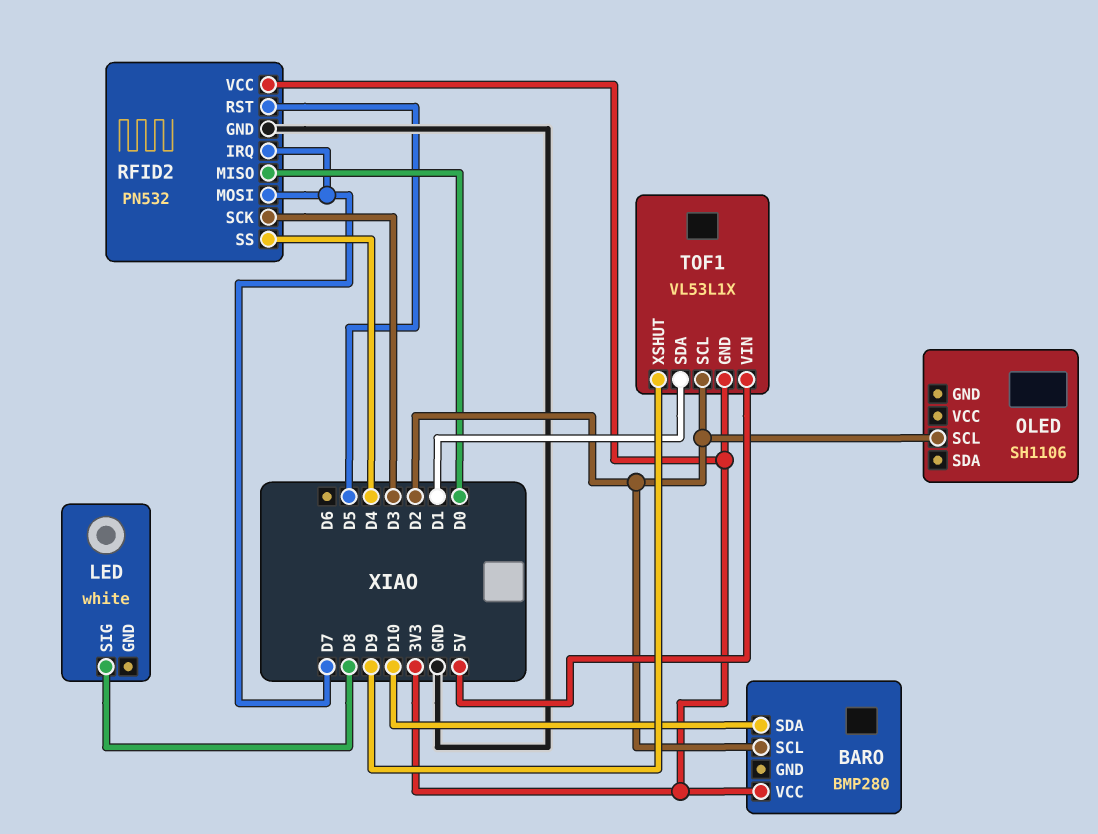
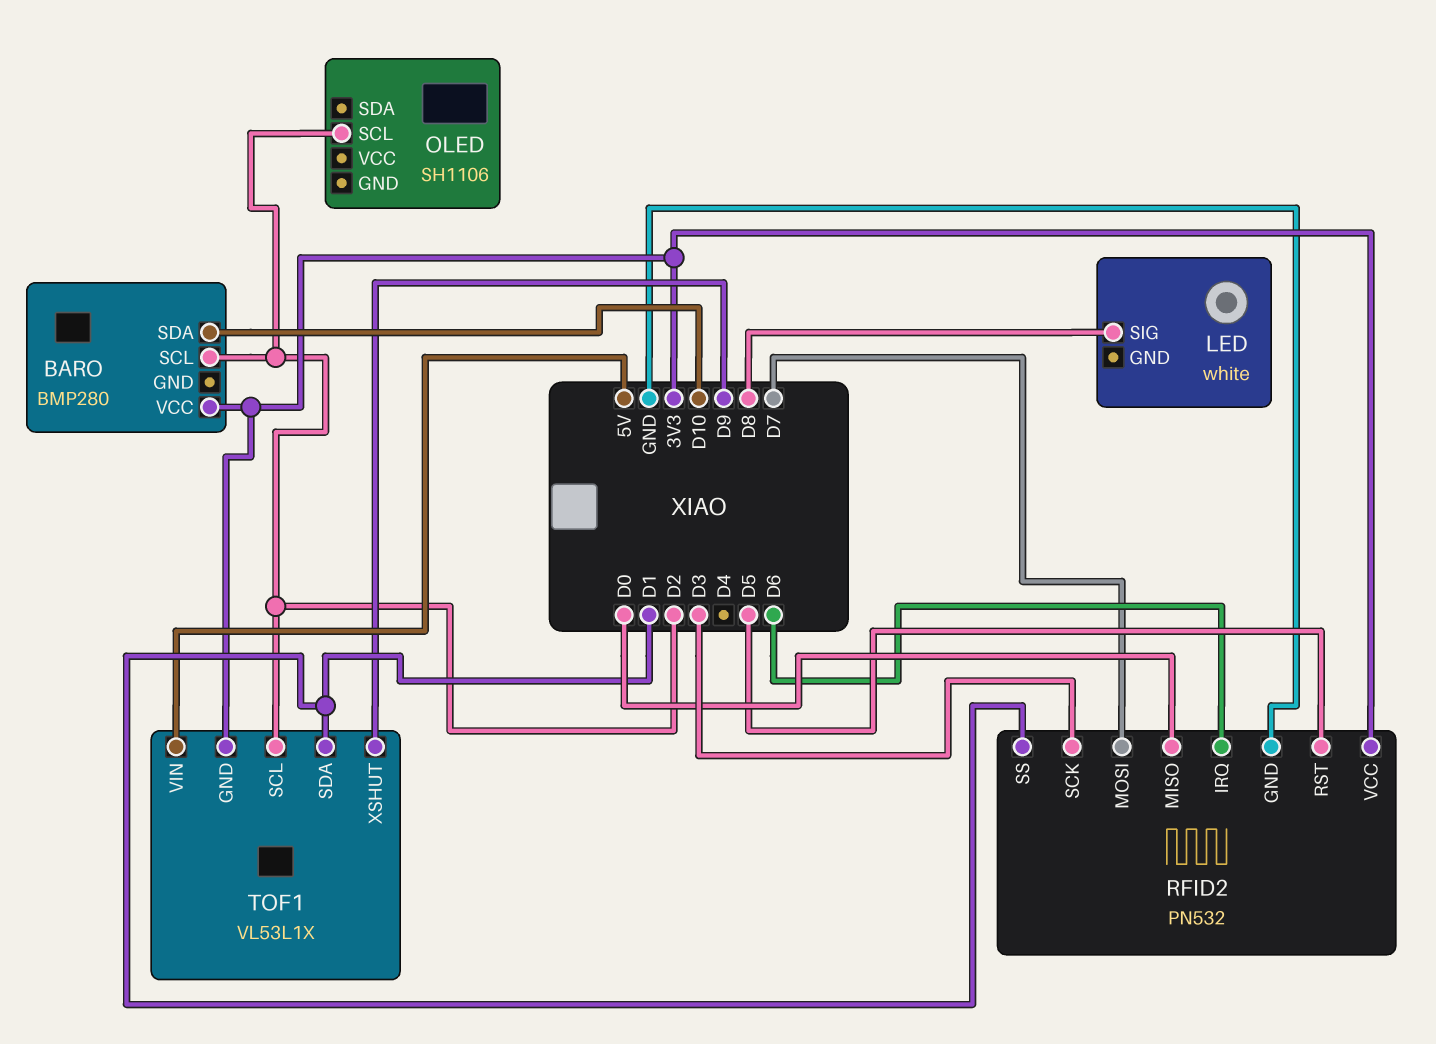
RFID2 pin IRQ: D7 -> D6
RFID2 pin SS: D4 -> D1

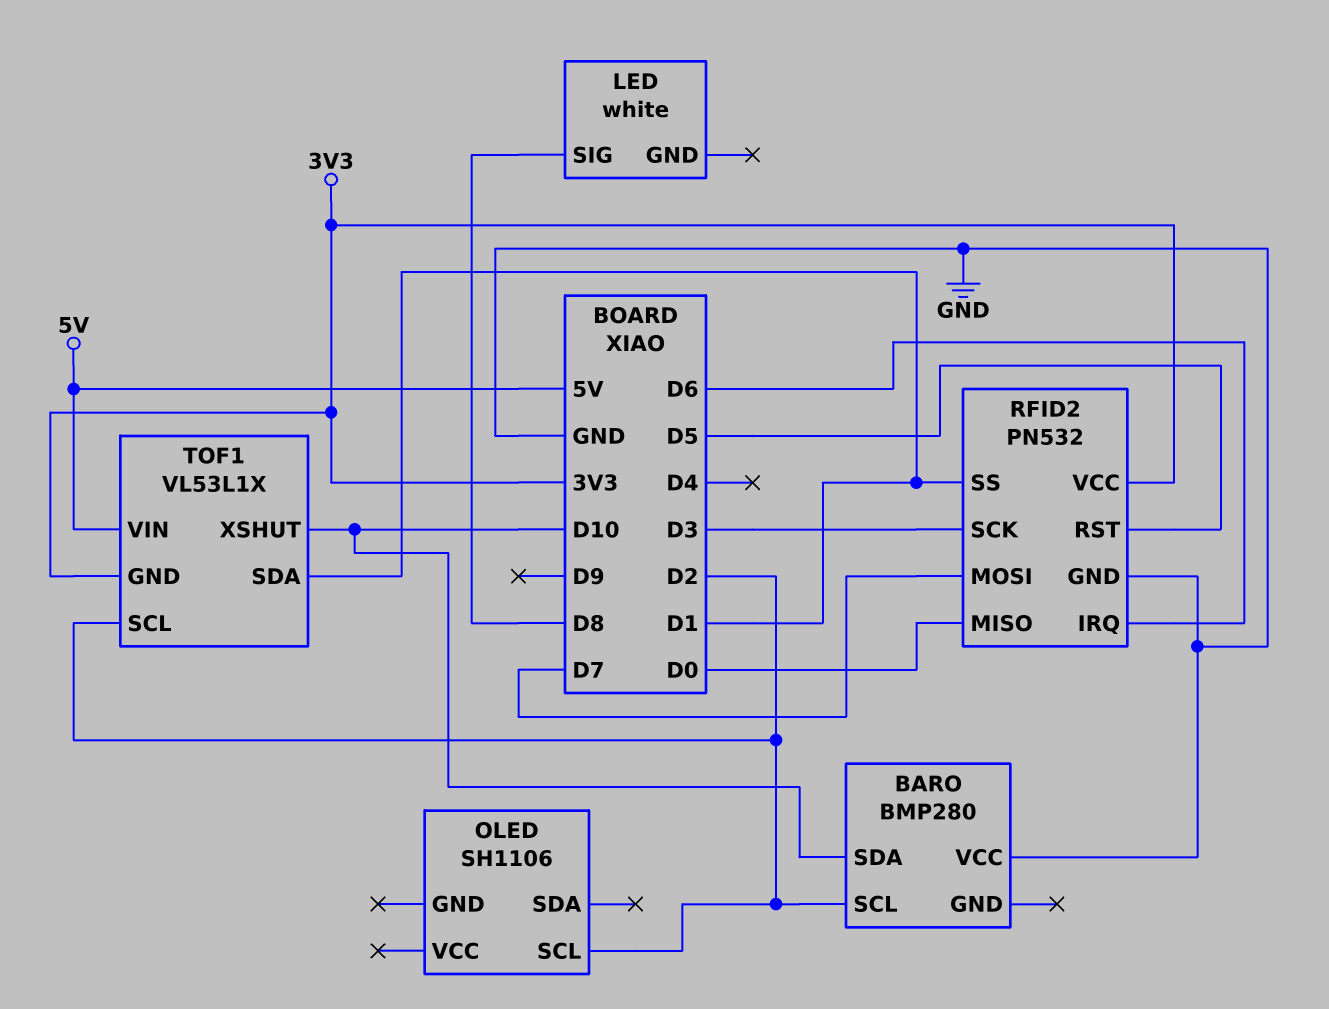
BARO pin VCC: 3V3 -> GND
TOF1 pin XSHUT: D9 -> D10

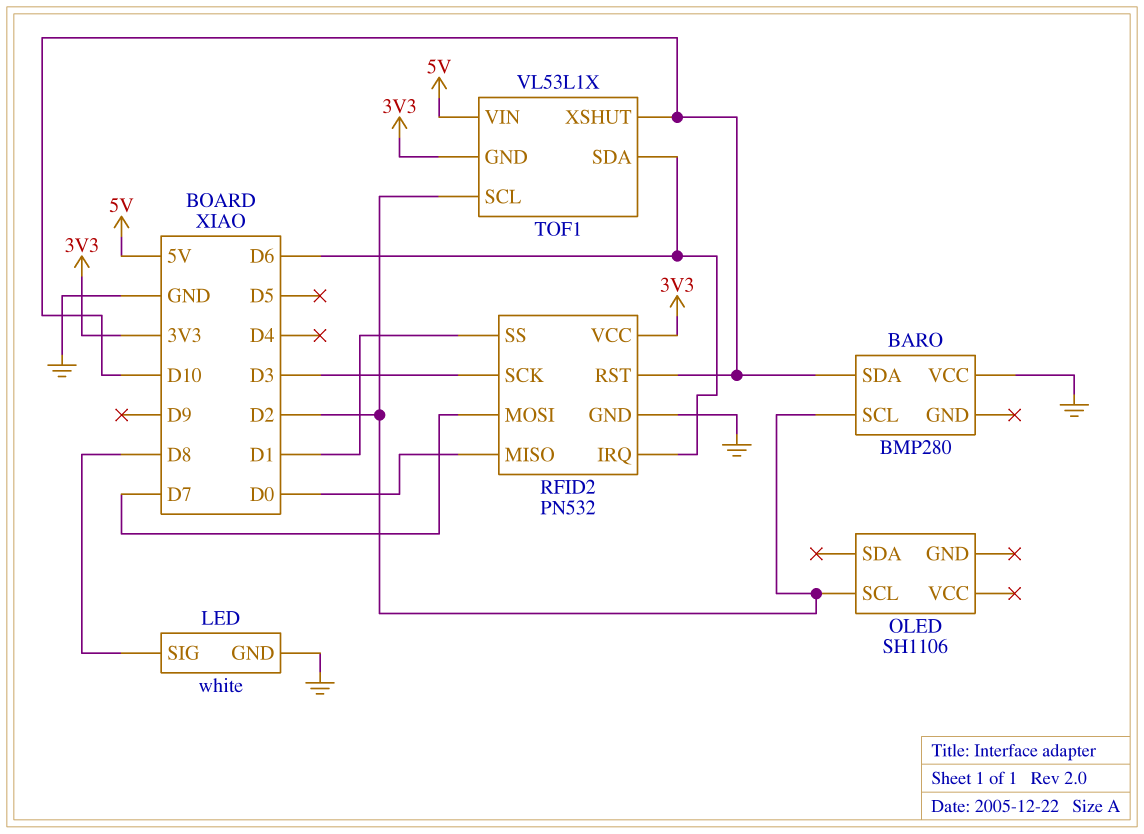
LED pin GND: none -> GND
RFID2 pin RST: D5 -> D10
TOF1 pin SDA: D1 -> D6

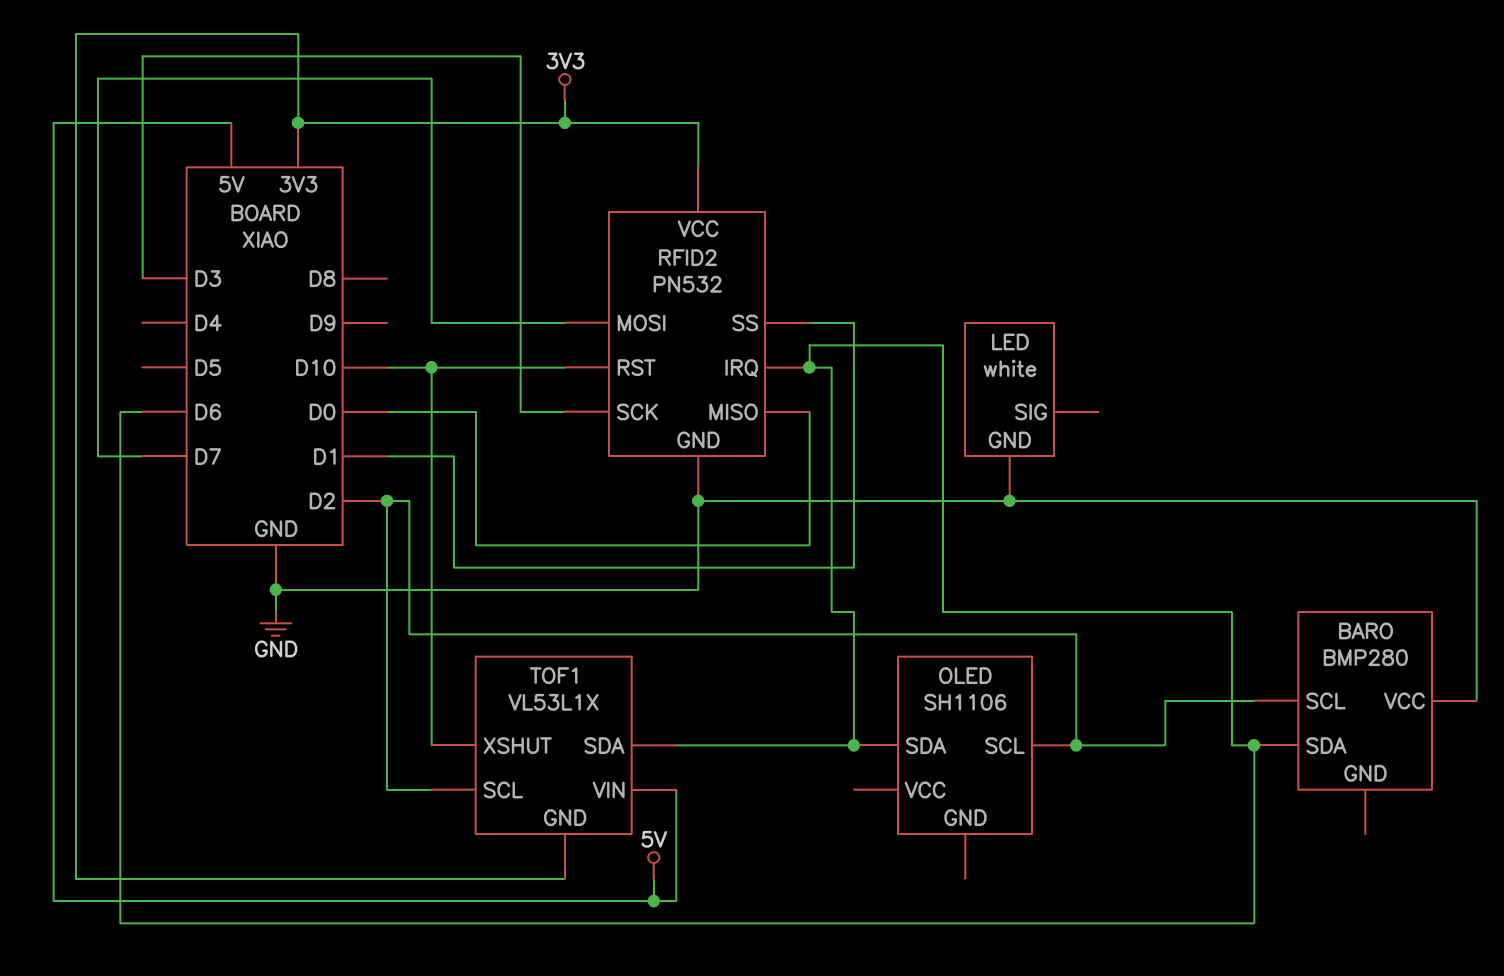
BARO pin SDA: D10 -> D6
LED pin SIG: D8 -> none
OLED pin SDA: none -> D6

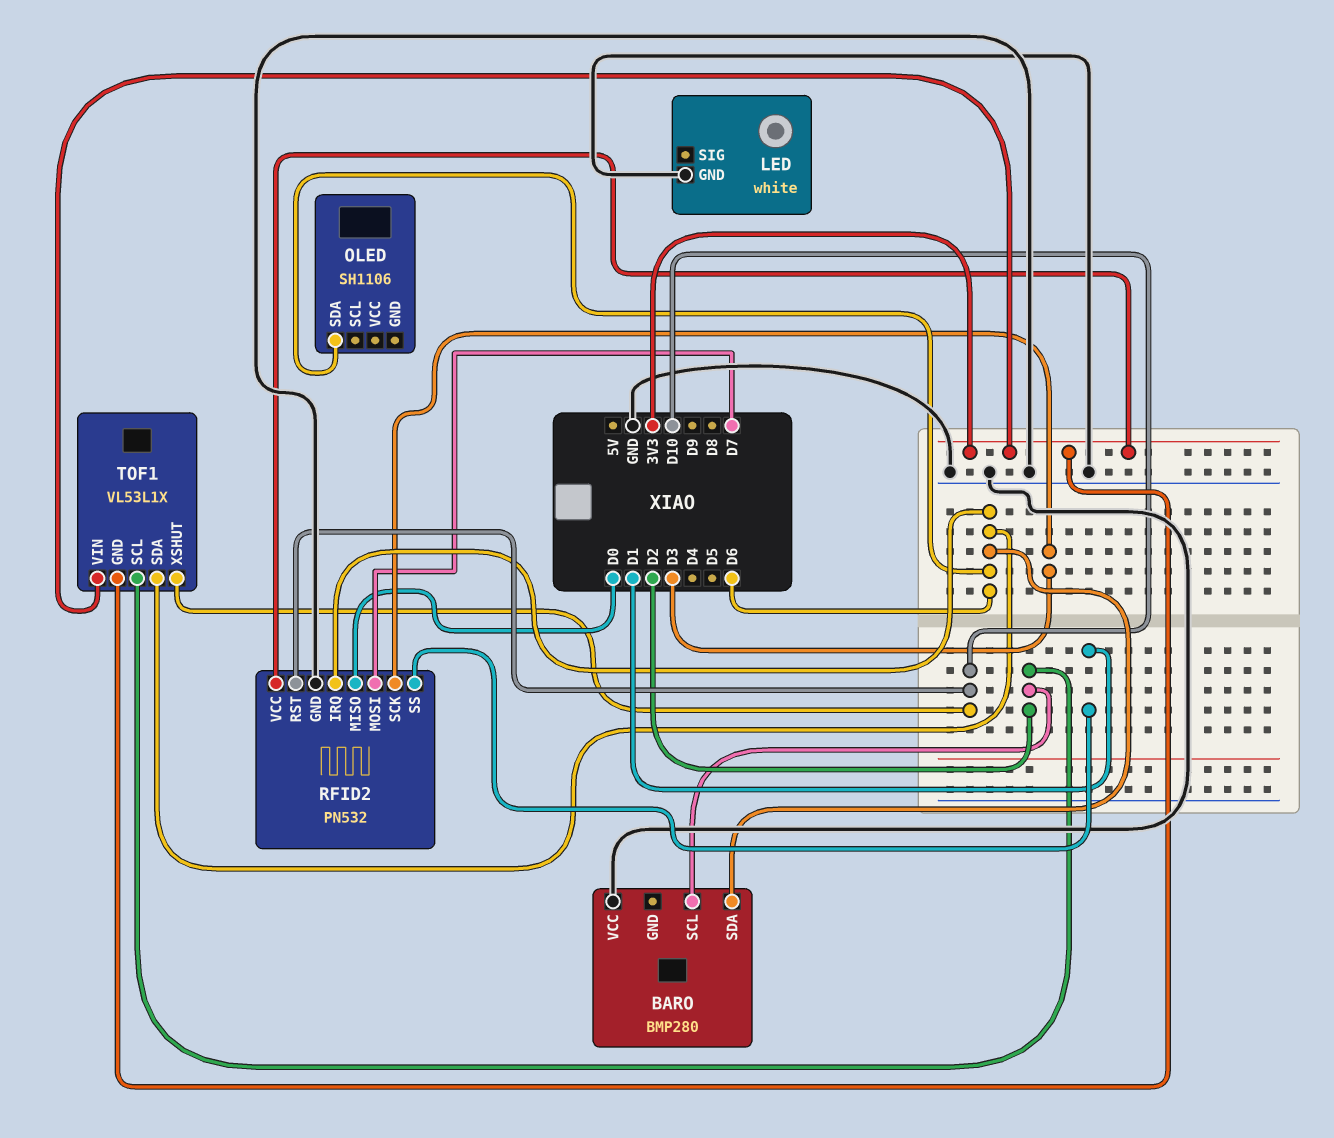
OLED pin SCL: D2 -> none
TOF1 pin VIN: 5V -> 3V3

